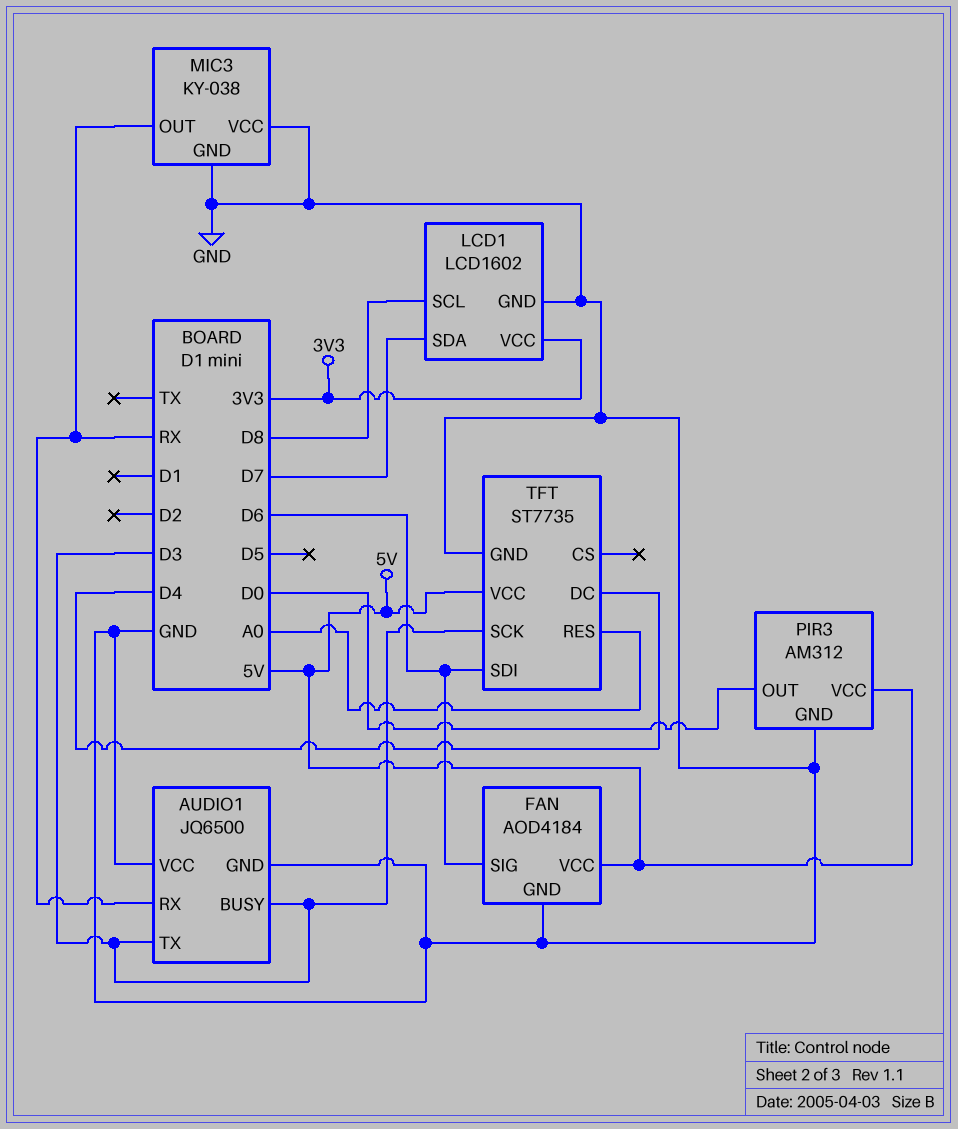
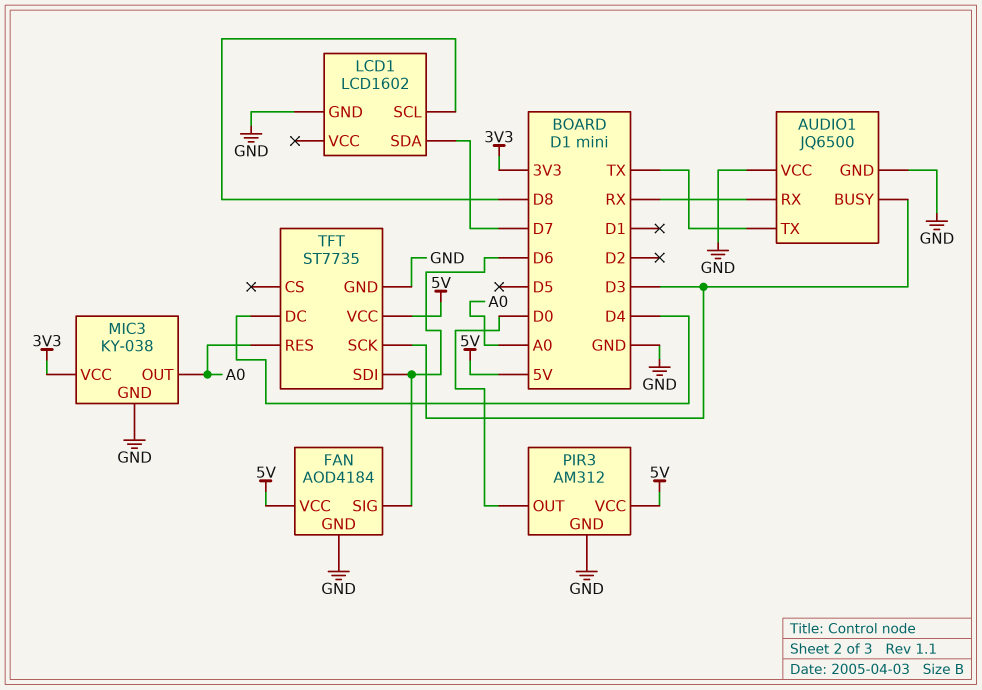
AUDIO1 pin TX: D3 -> TX
LCD1 pin VCC: 3V3 -> none
MIC3 pin OUT: RX -> A0
MIC3 pin VCC: GND -> 3V3

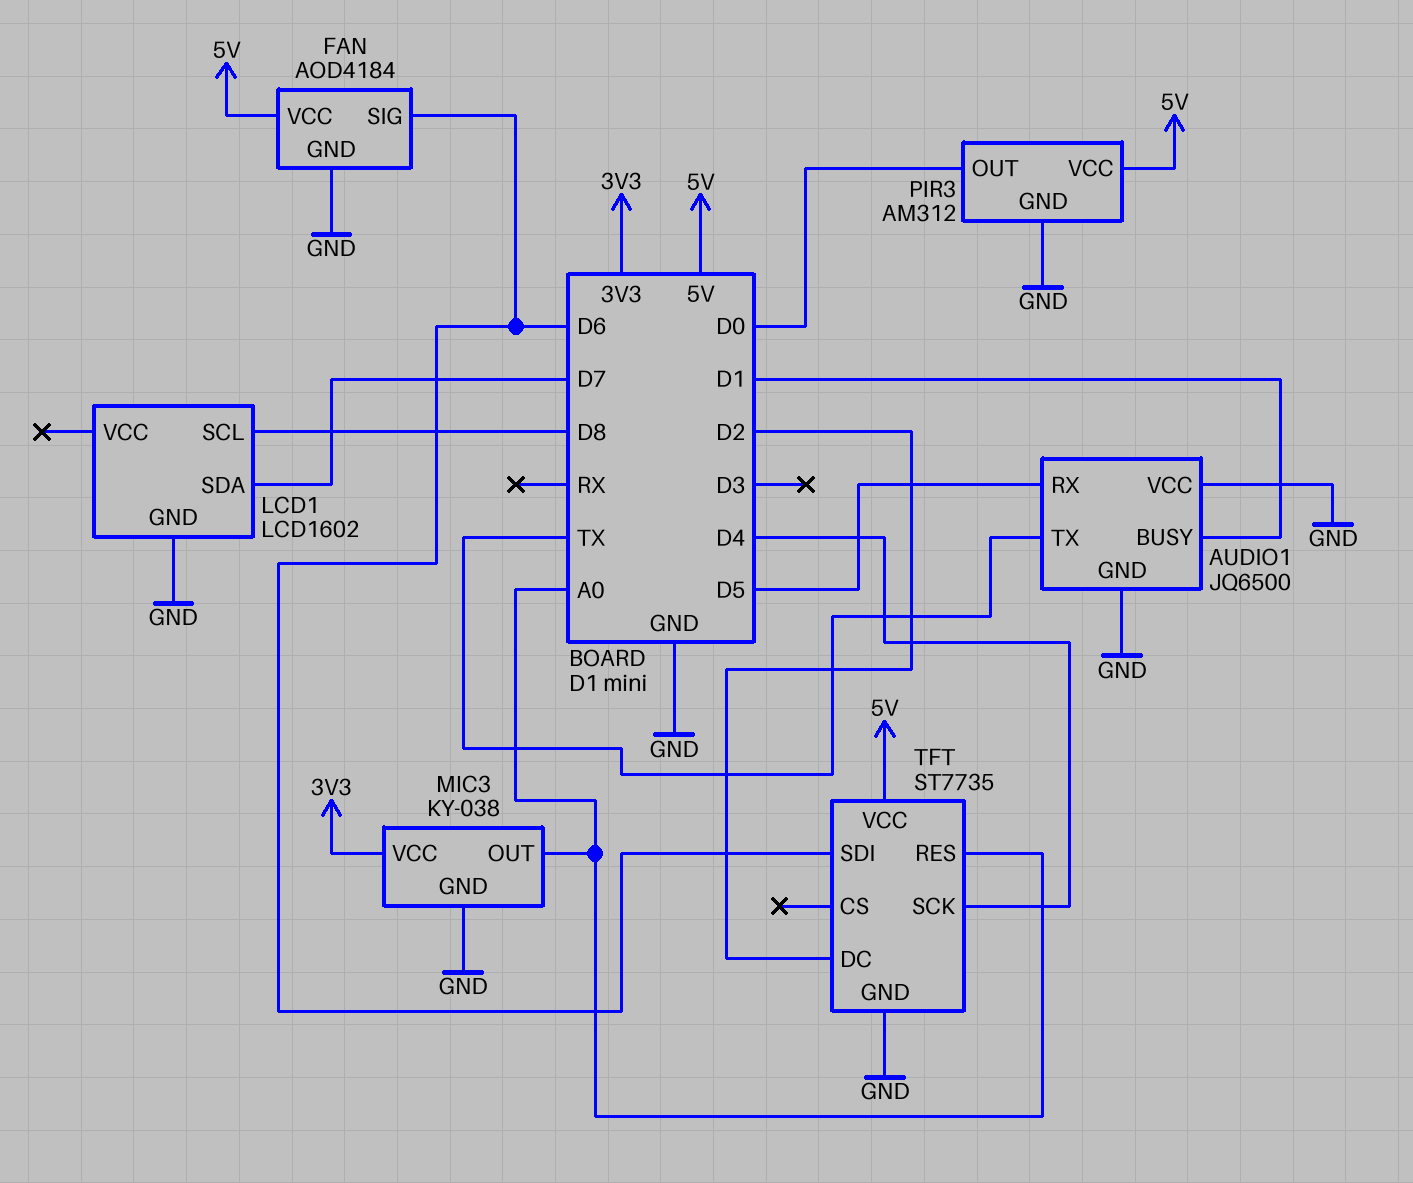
AUDIO1 pin BUSY: D3 -> D1
AUDIO1 pin RX: RX -> D5
TFT pin DC: D4 -> D2
TFT pin SCK: D3 -> D4

